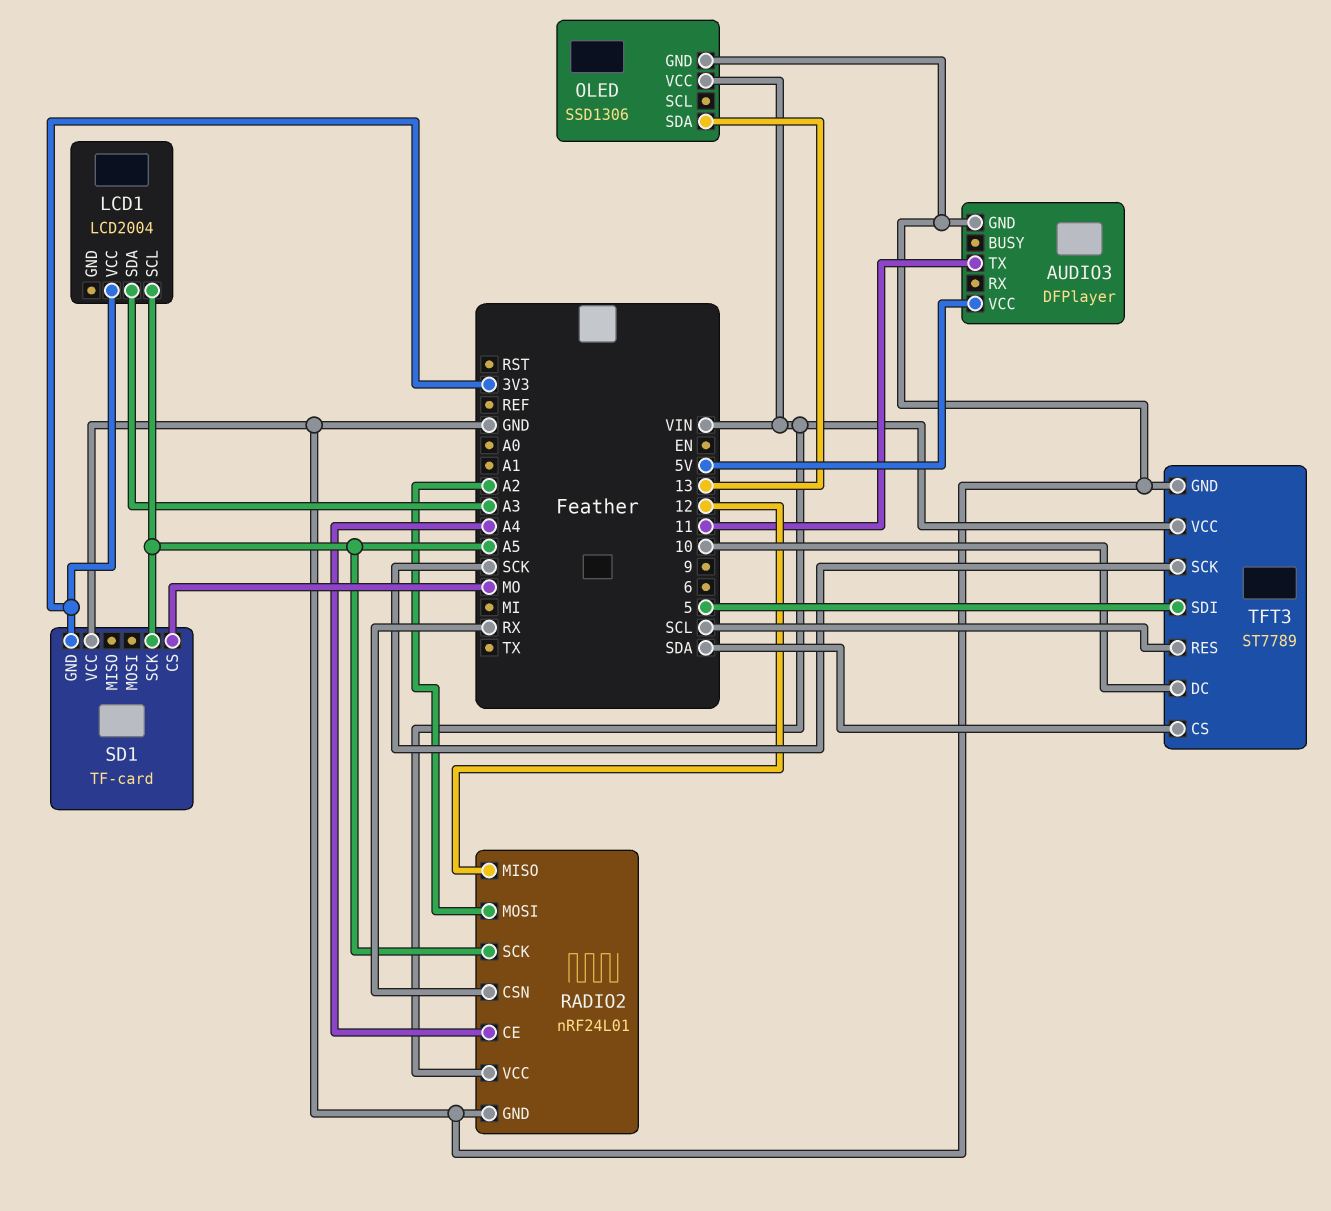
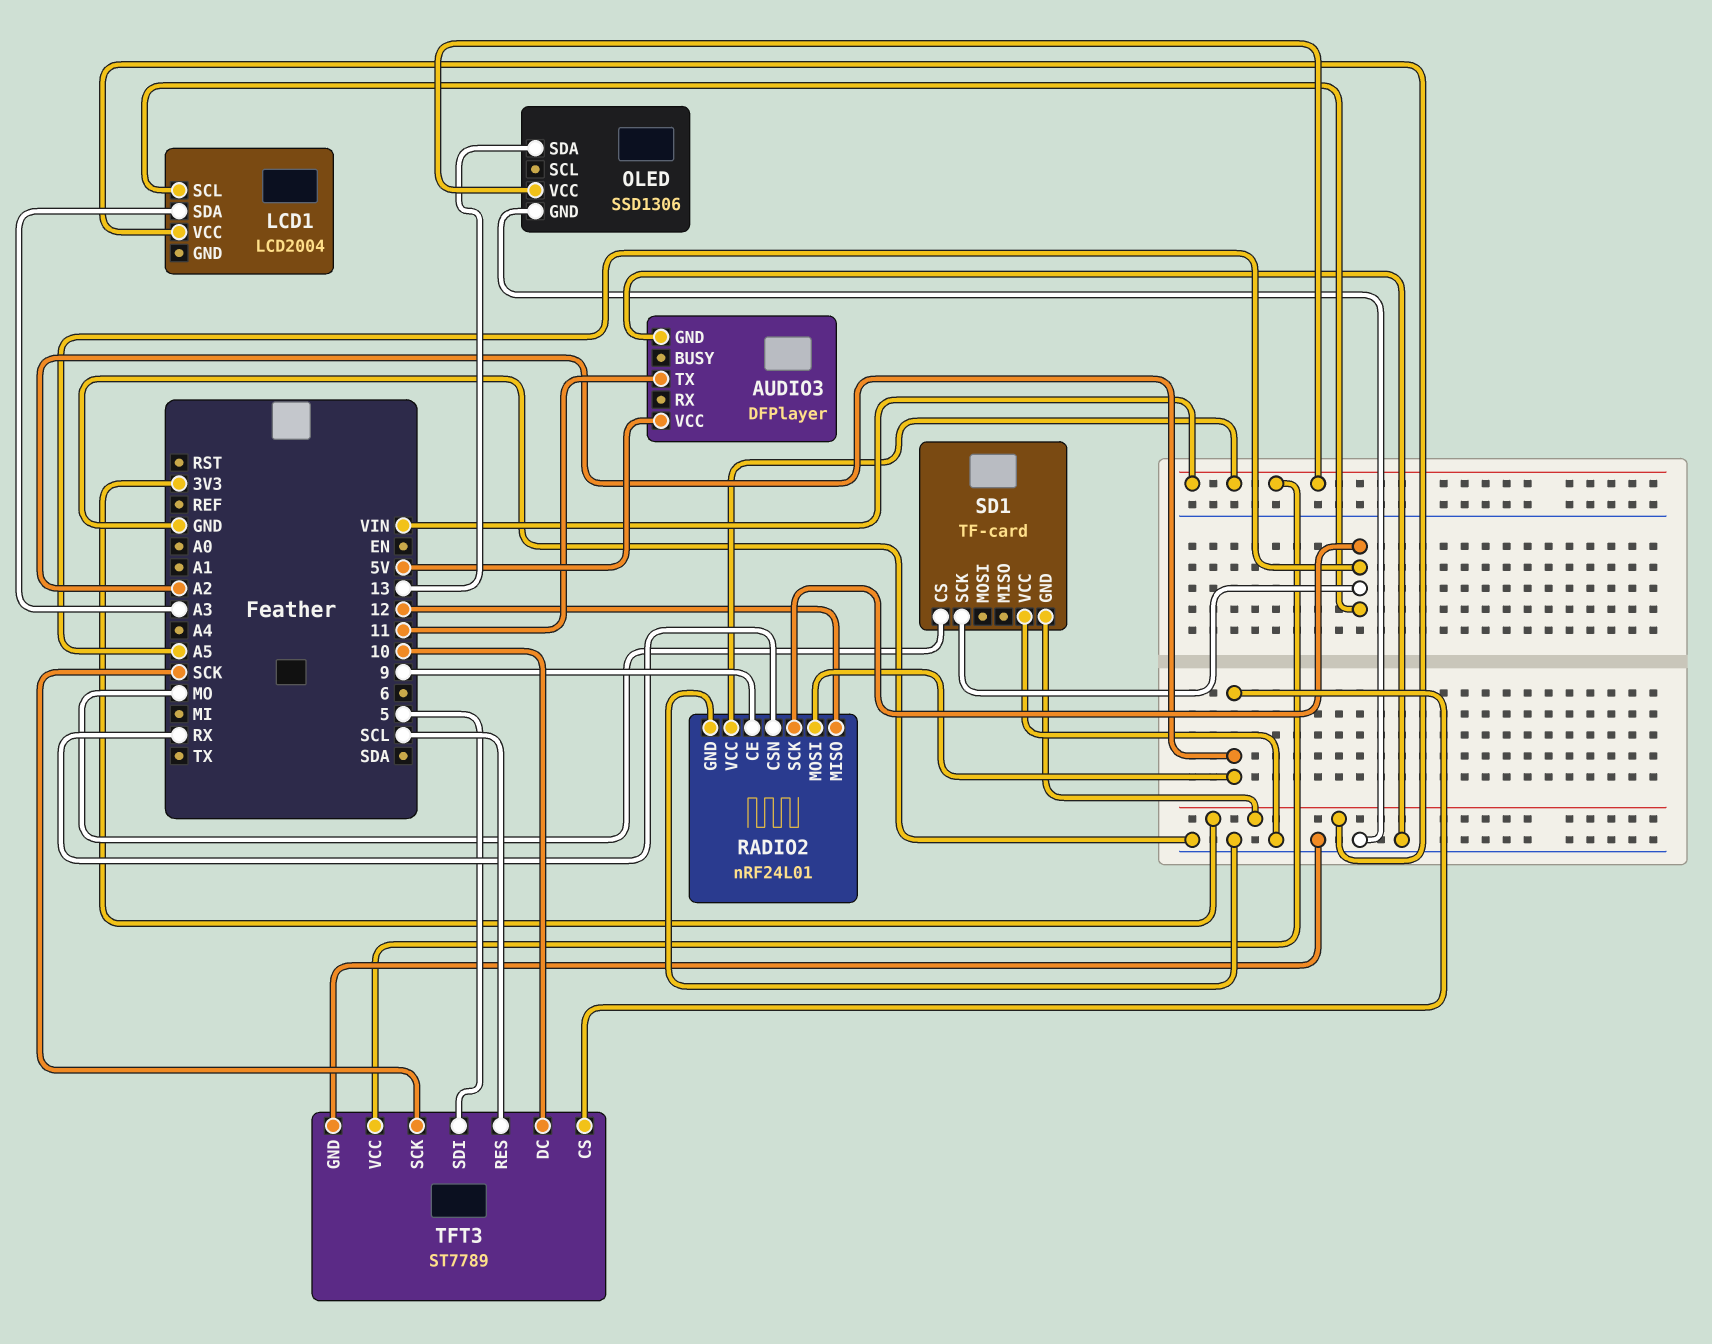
RADIO2 pin CE: A4 -> 9
TFT3 pin CS: SDA -> A2

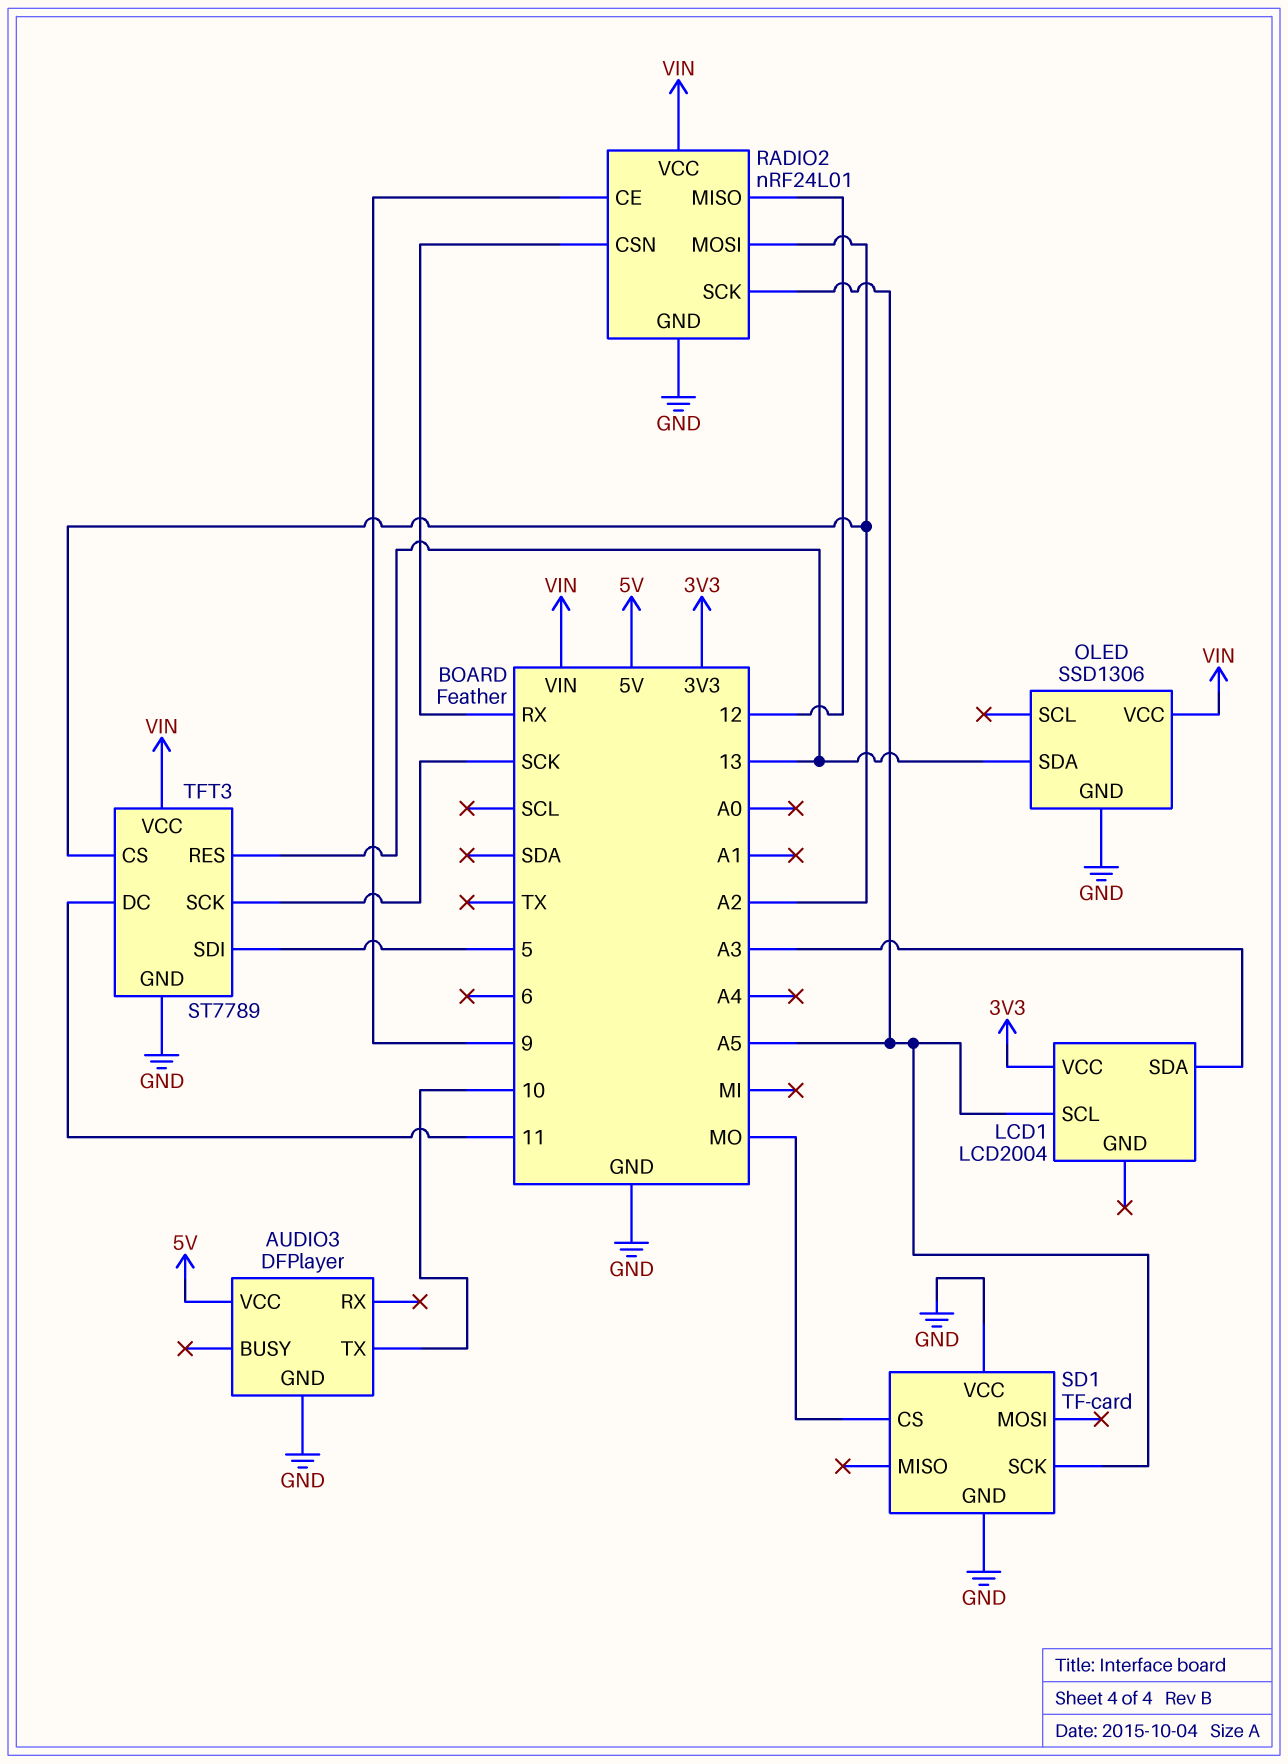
AUDIO3 pin TX: 11 -> 10
SD1 pin GND: 3V3 -> GND
TFT3 pin DC: 10 -> 11
TFT3 pin RES: SCL -> 13

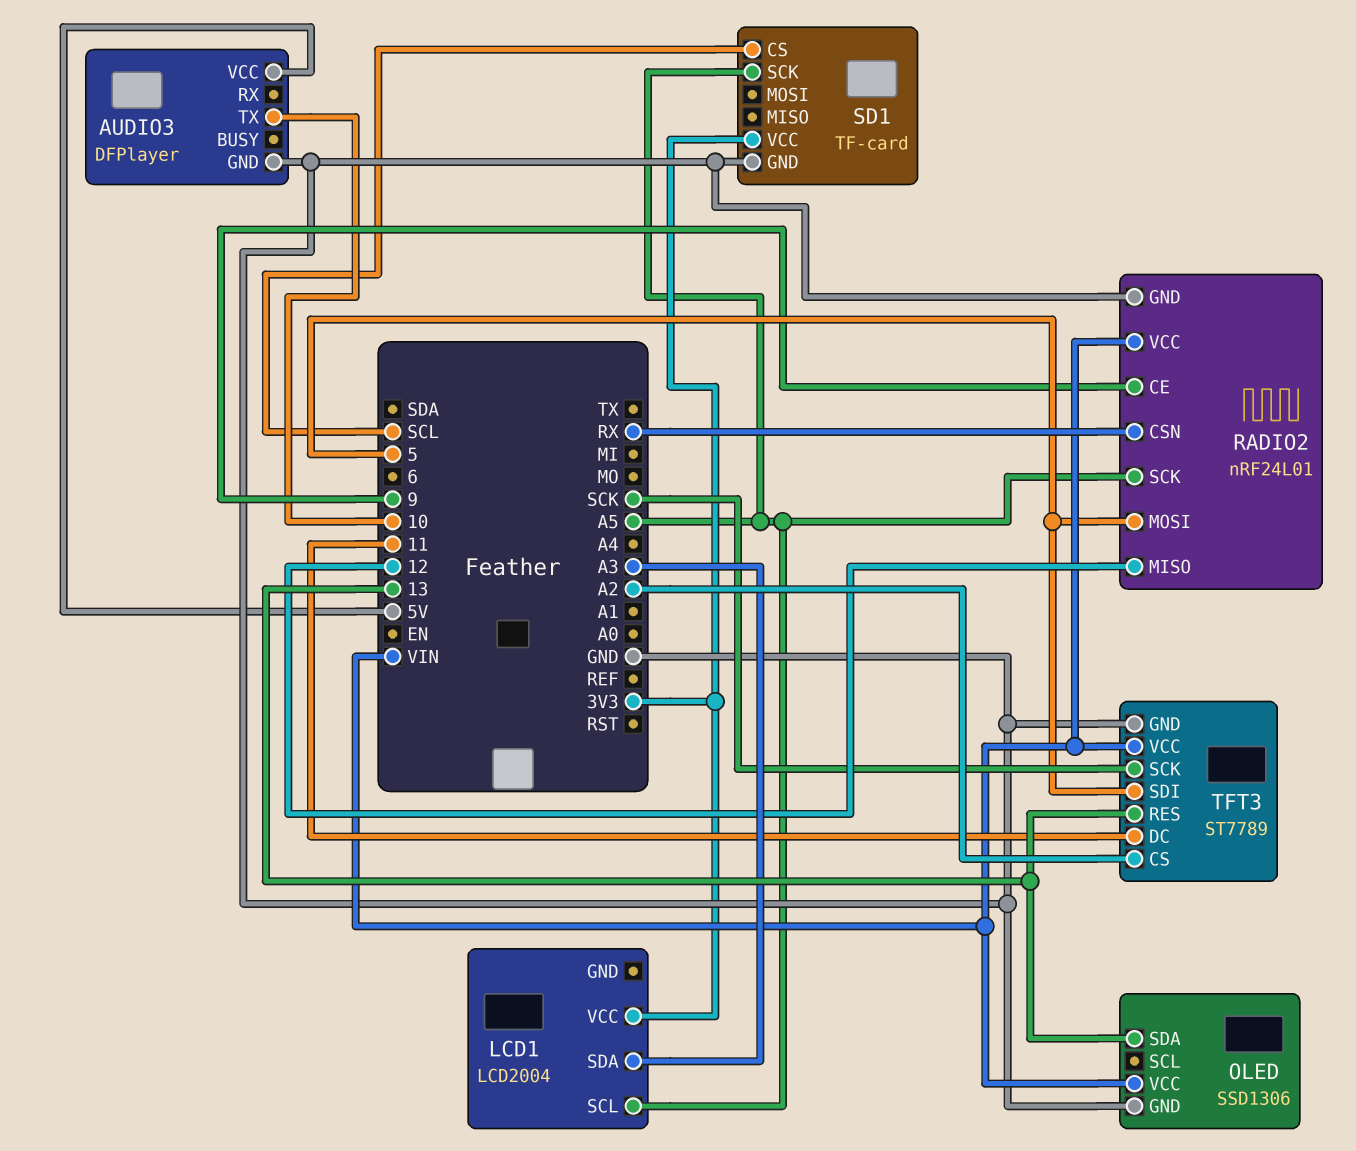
RADIO2 pin MOSI: A2 -> 5
SD1 pin CS: MO -> SCL
SD1 pin VCC: GND -> 3V3

